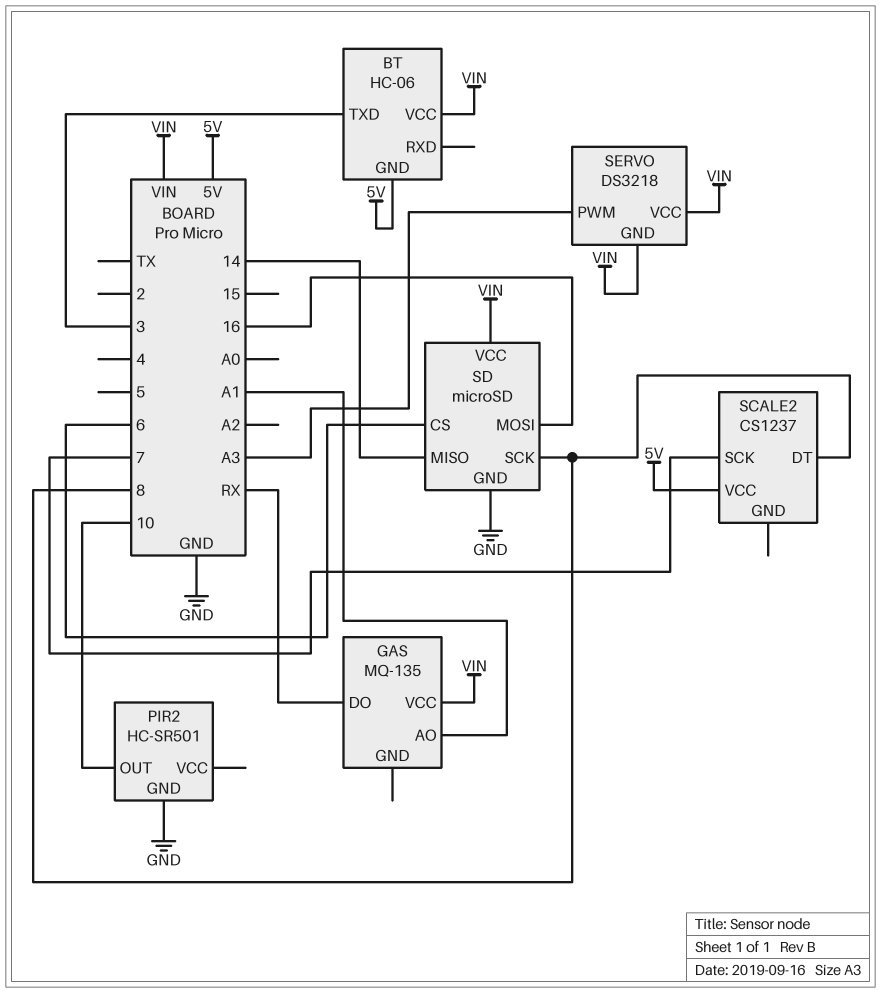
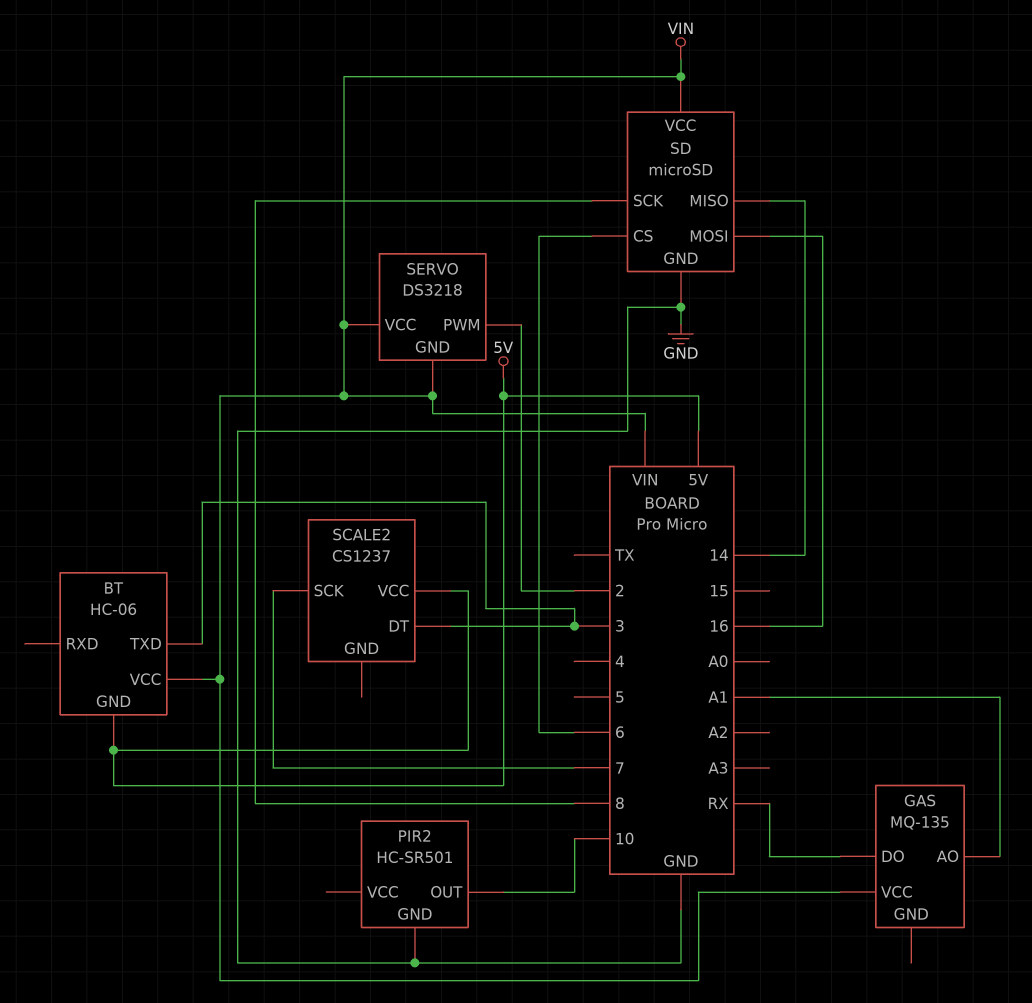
SCALE2 pin DT: 8 -> 3
SERVO pin PWM: A3 -> 2

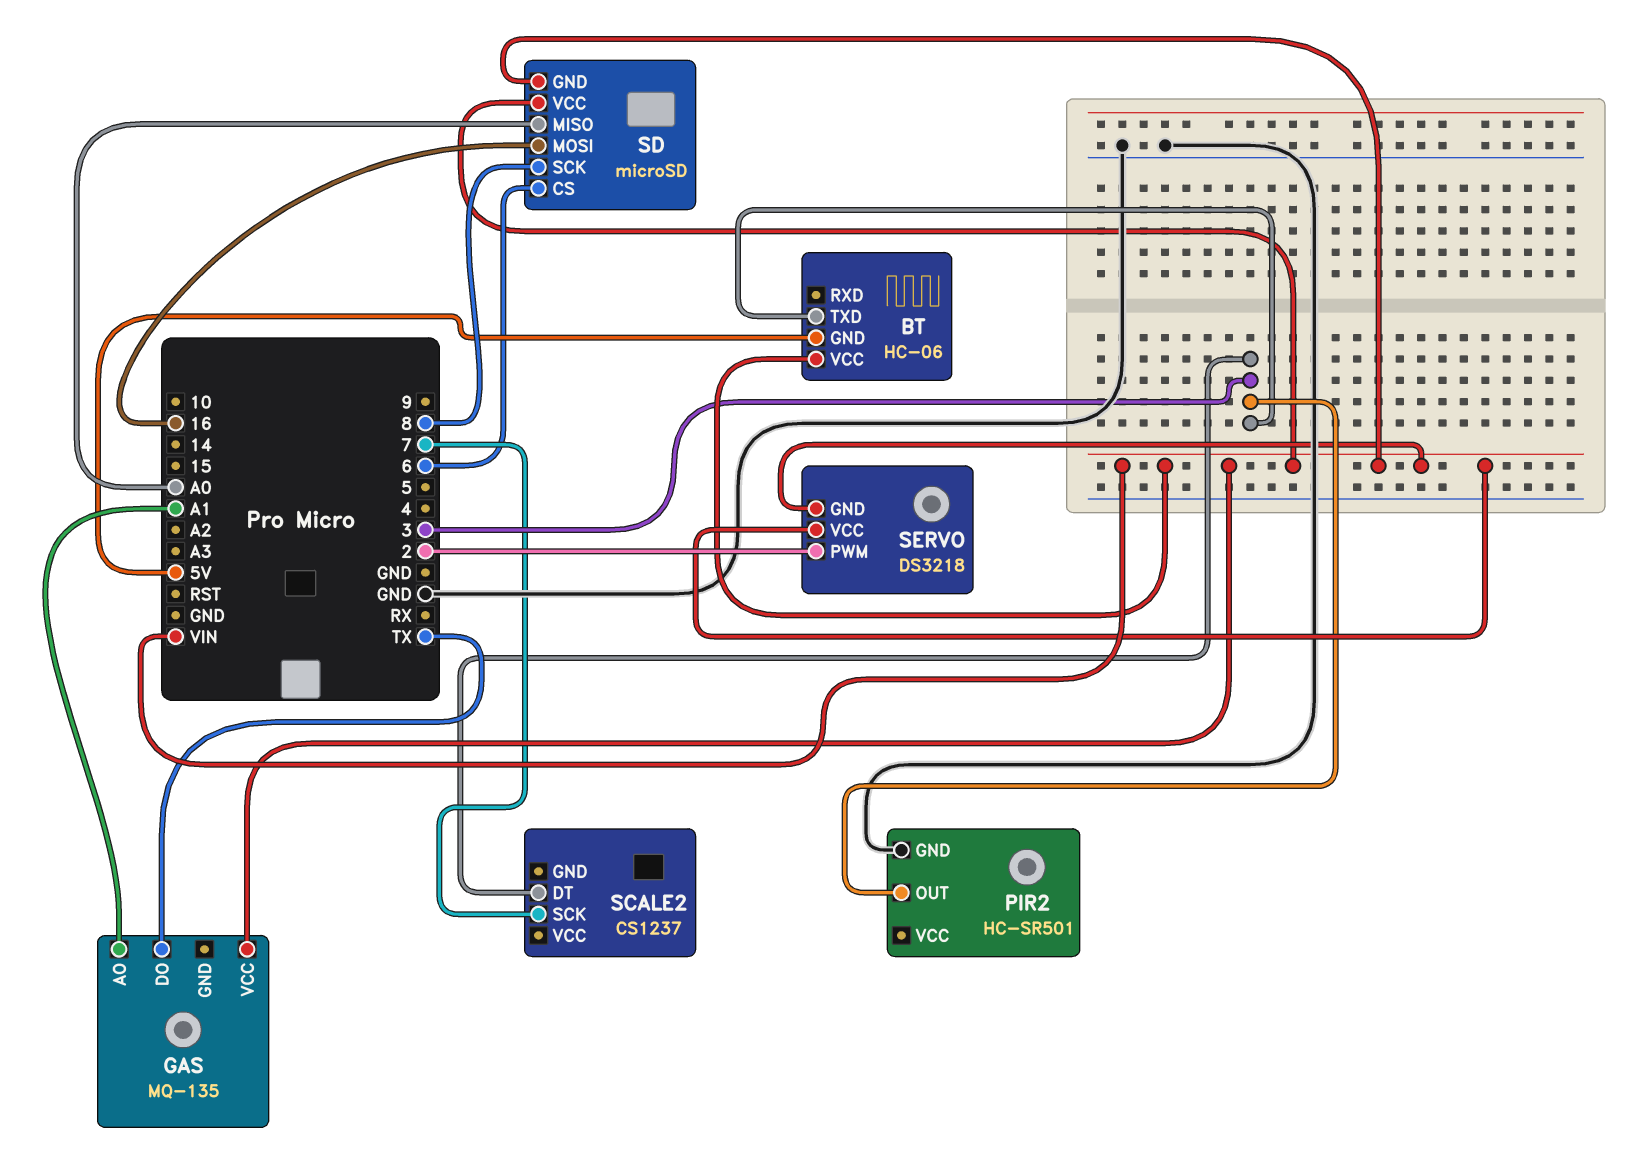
GAS pin DO: RX -> TX
PIR2 pin OUT: 10 -> 3
SCALE2 pin VCC: 5V -> none
SD pin GND: GND -> VIN
SD pin MISO: 14 -> A0

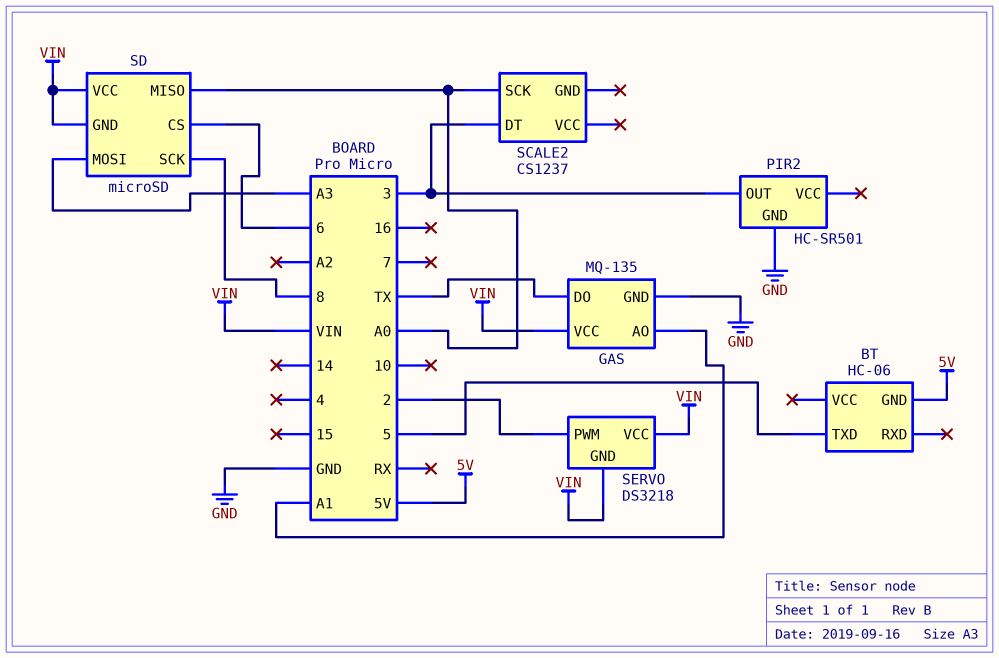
BT pin TXD: 3 -> 5
BT pin VCC: VIN -> none
GAS pin GND: none -> GND
SCALE2 pin SCK: 7 -> A0
SD pin MOSI: 16 -> A3

